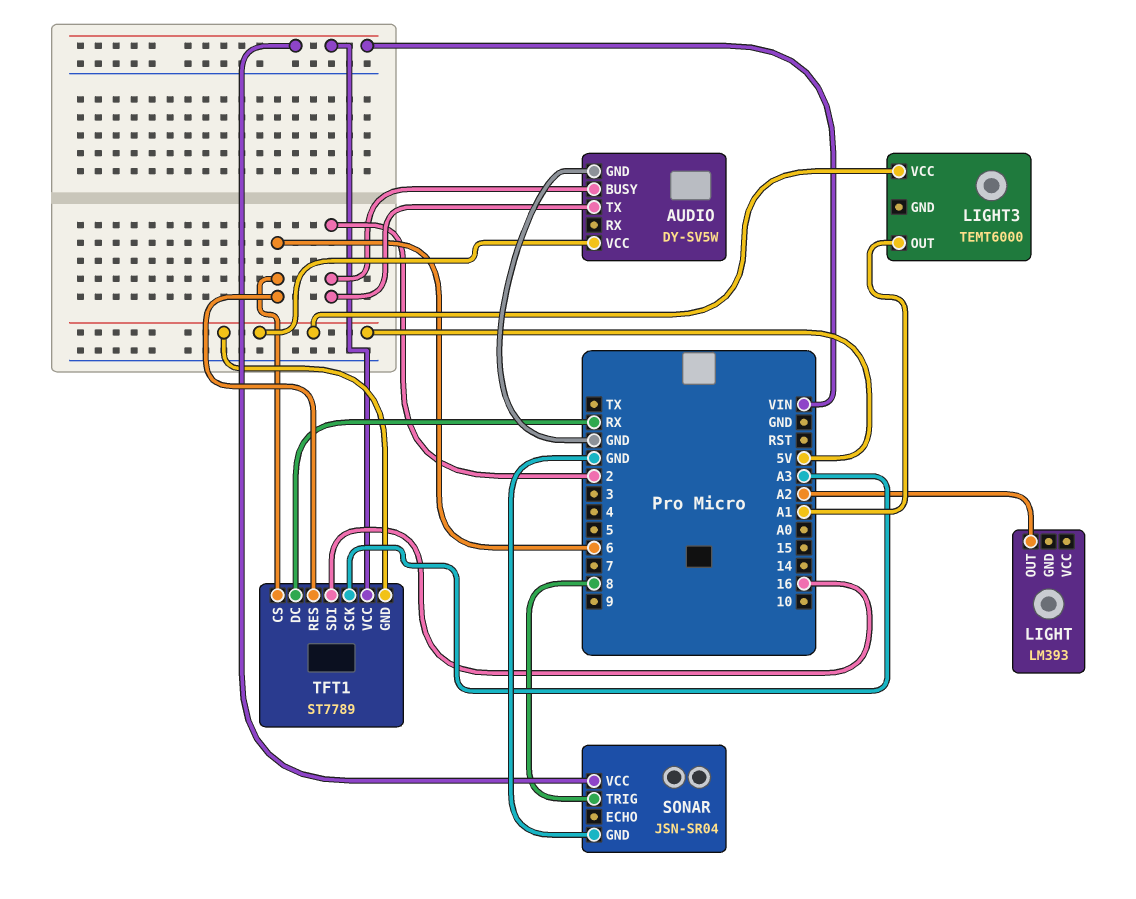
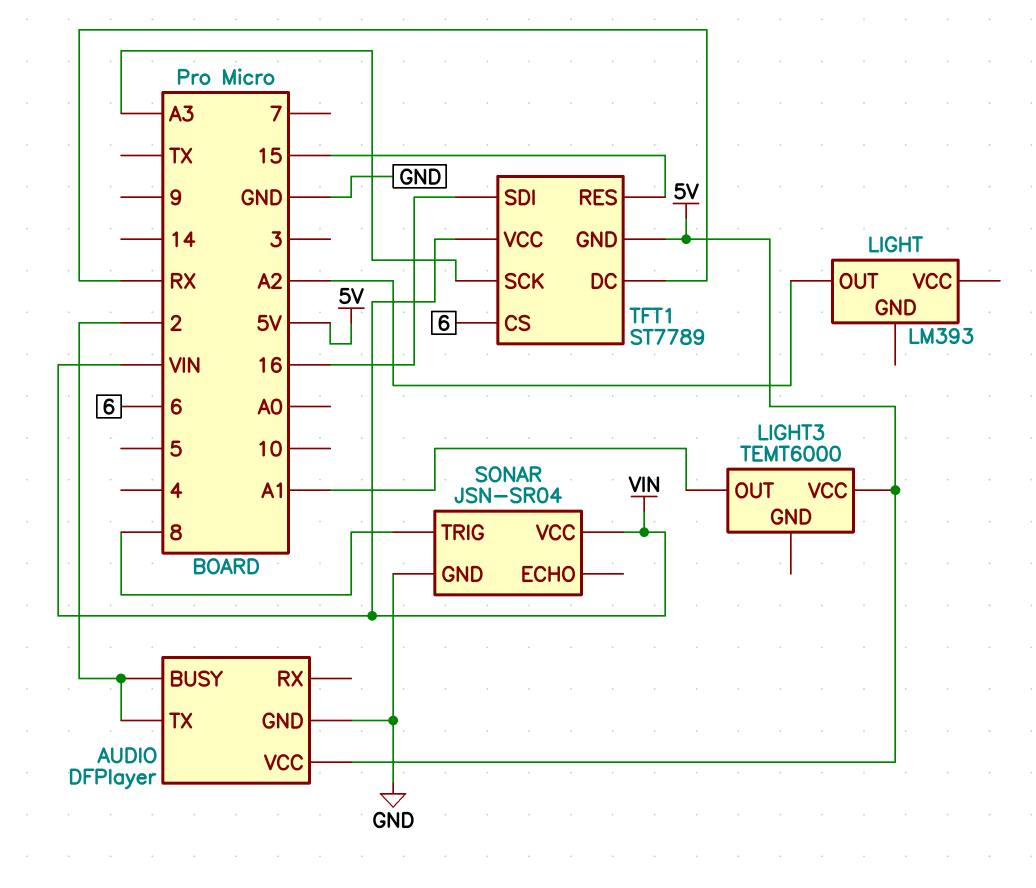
AUDIO: DY-SV5W -> DFPlayer
TFT1 pin RES: 6 -> 15

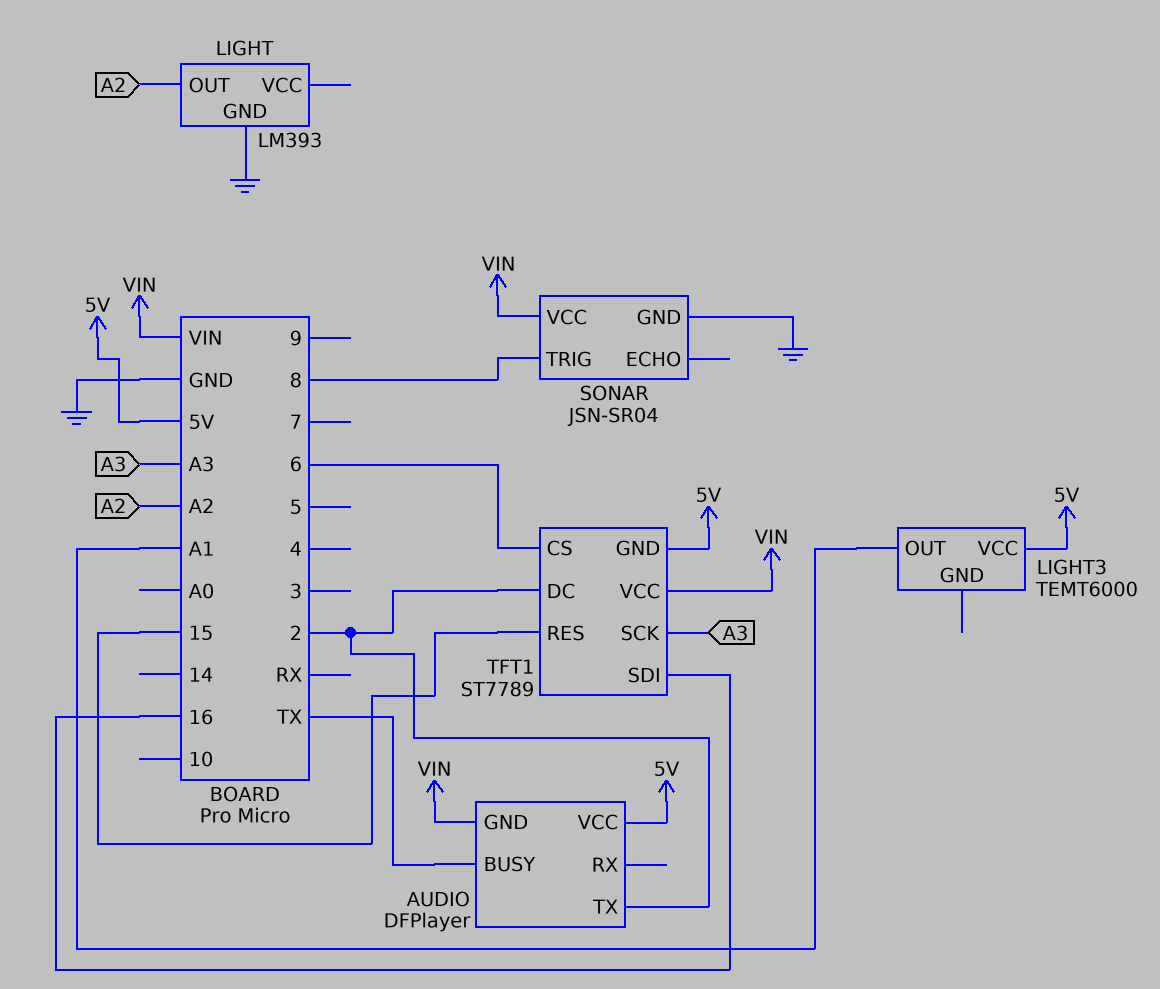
AUDIO pin BUSY: 2 -> TX
AUDIO pin GND: GND -> VIN
LIGHT pin GND: none -> GND
TFT1 pin DC: RX -> 2

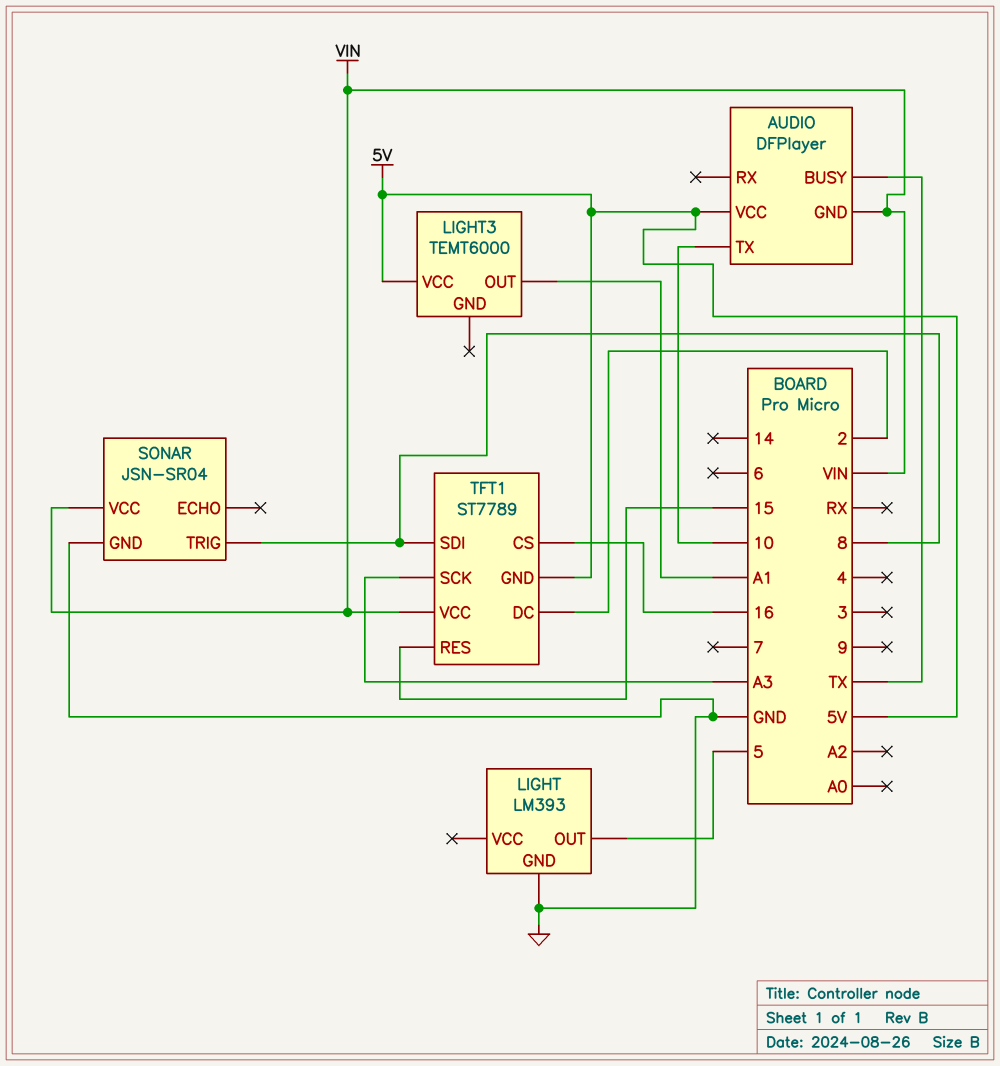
AUDIO pin TX: 2 -> 10
LIGHT pin OUT: A2 -> 5
TFT1 pin CS: 6 -> 16
TFT1 pin SDI: 16 -> 8

